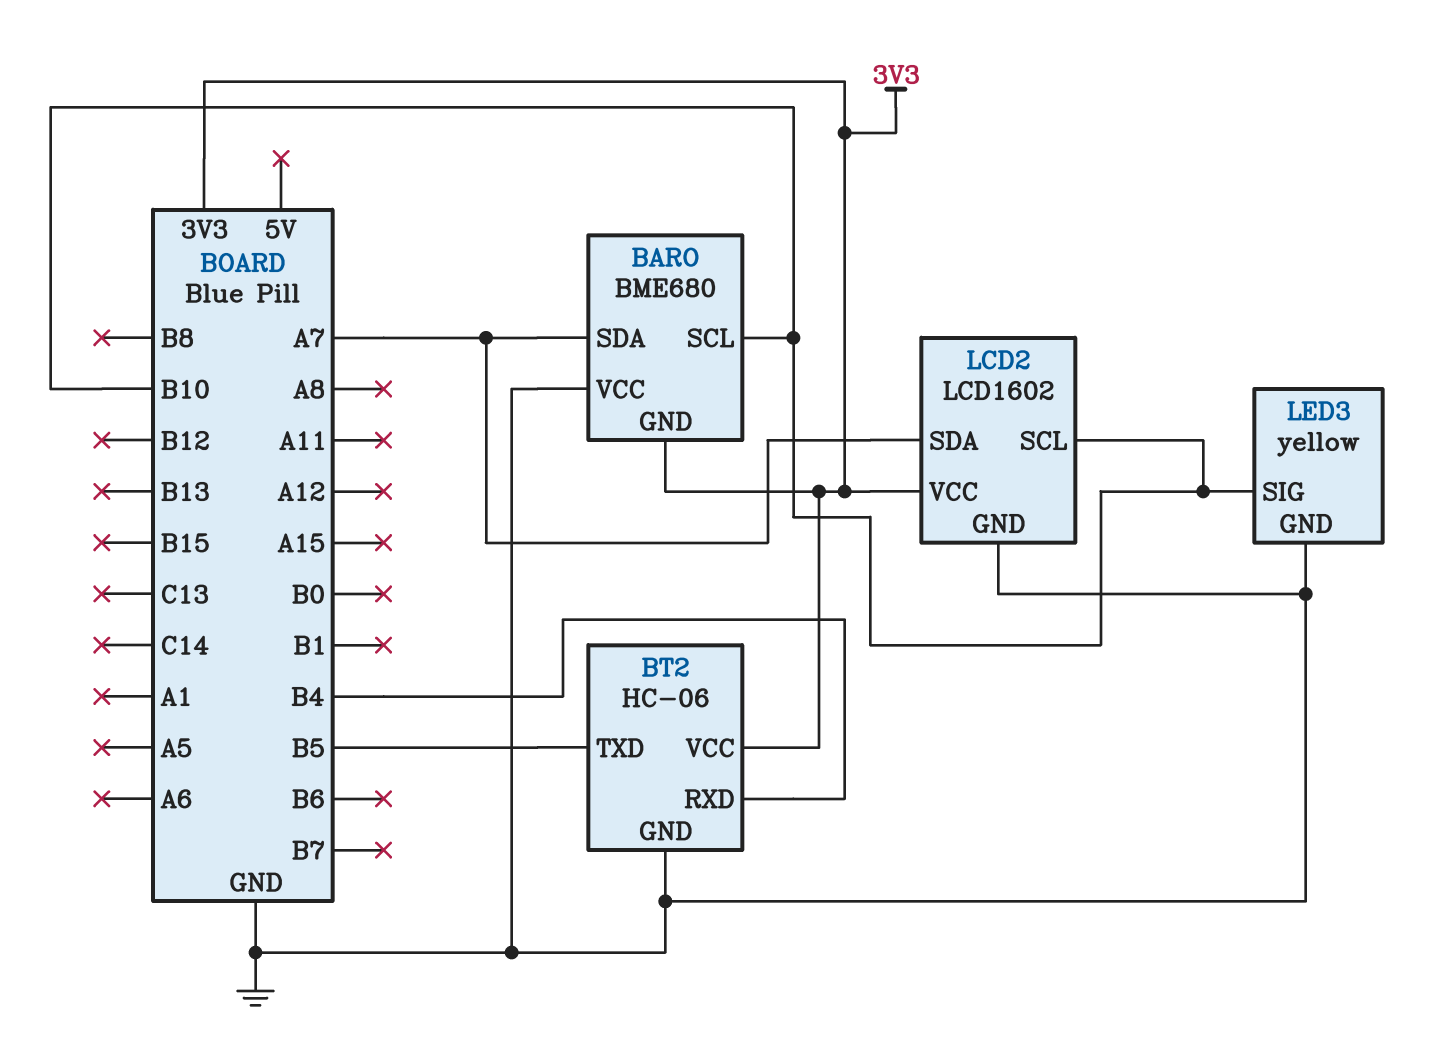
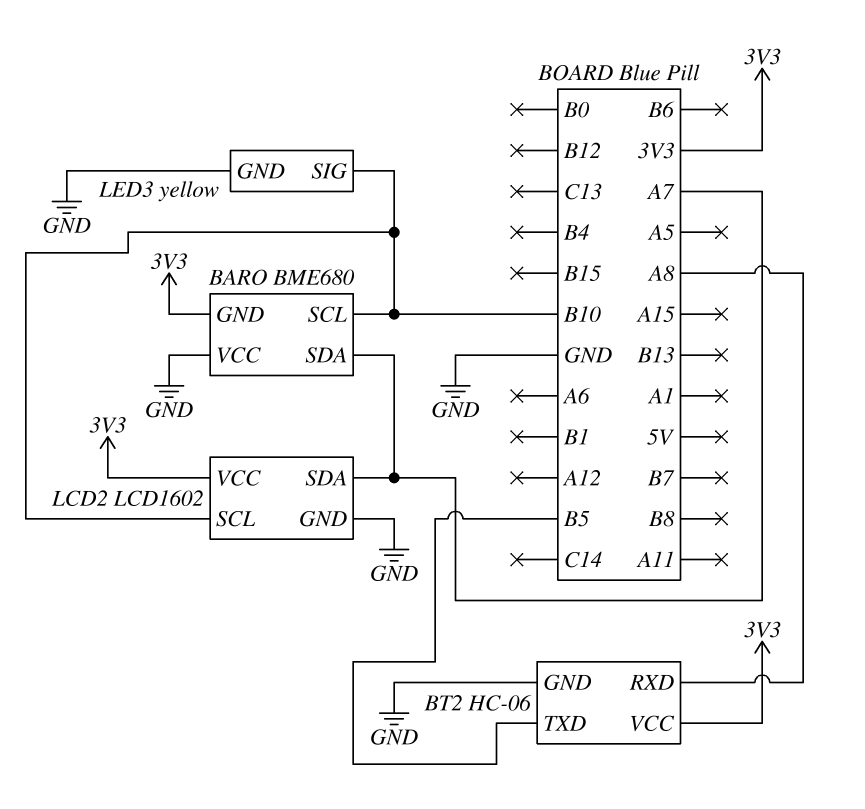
BT2 pin RXD: B4 -> A8

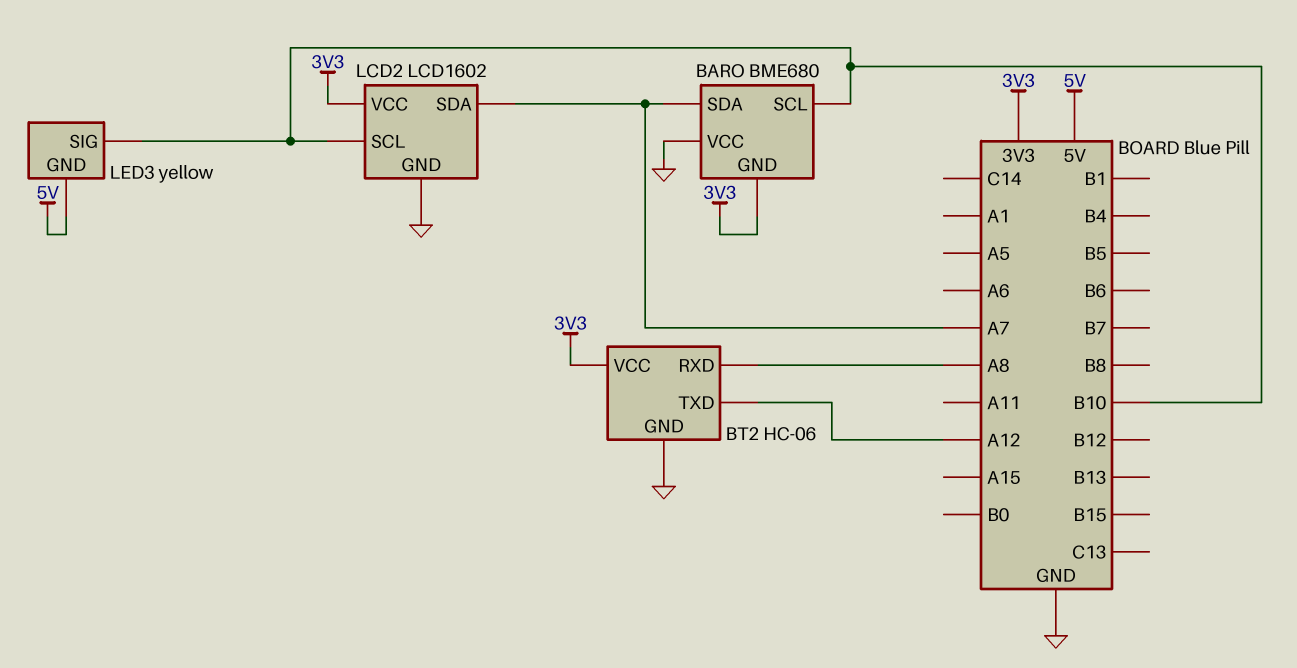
BT2 pin TXD: B5 -> A12
LED3 pin GND: GND -> 5V

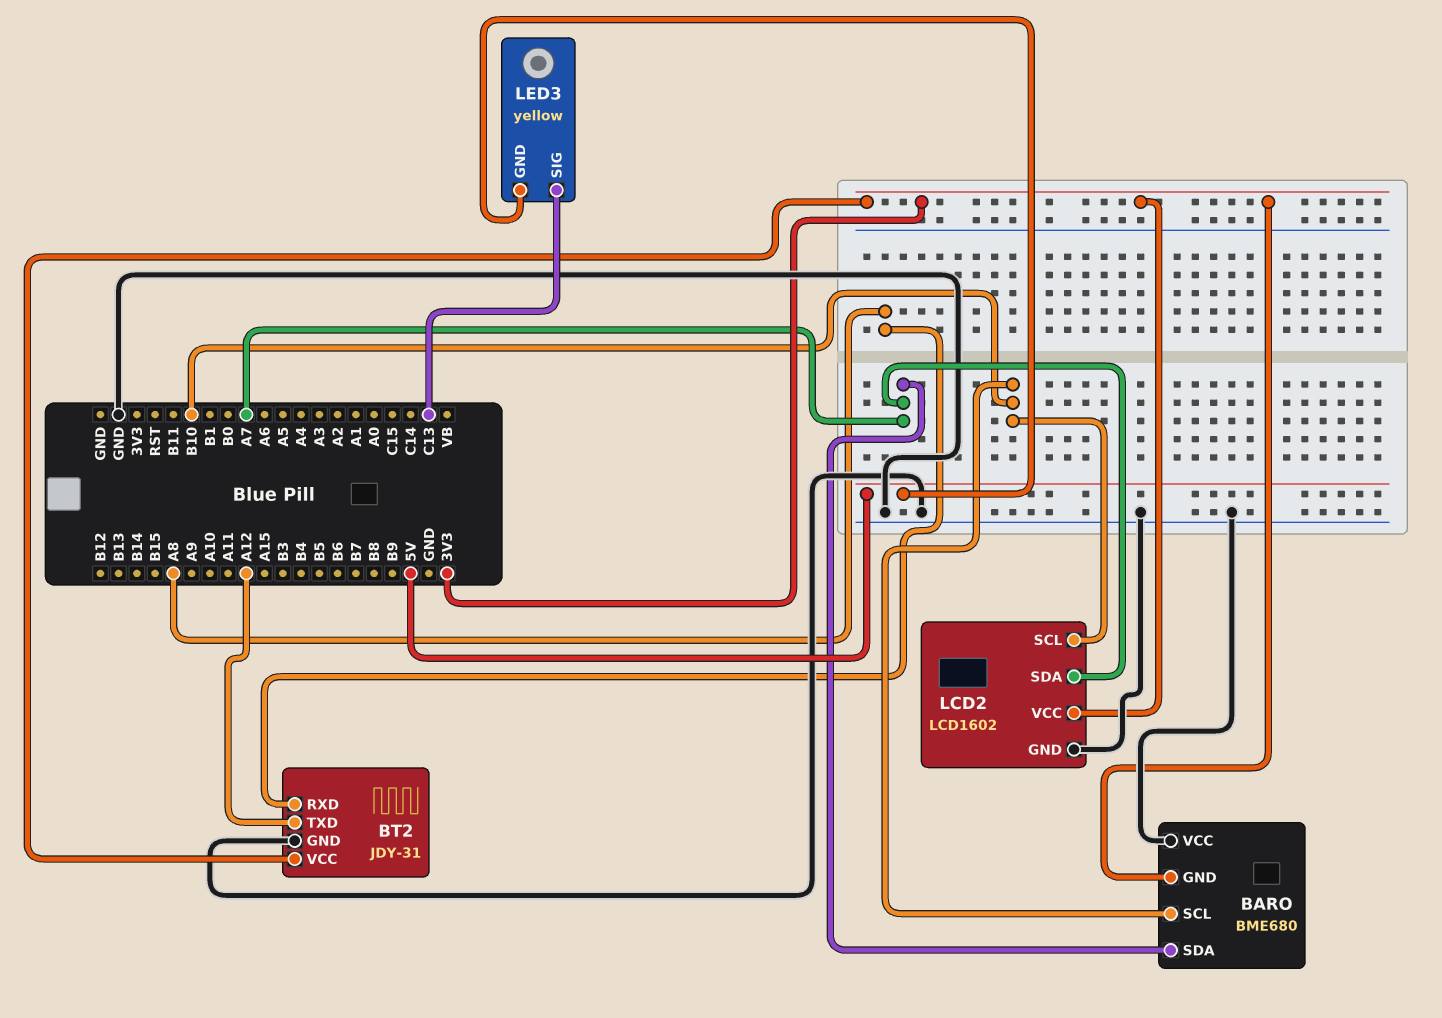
BT2: HC-06 -> JDY-31
LED3 pin SIG: B10 -> C13

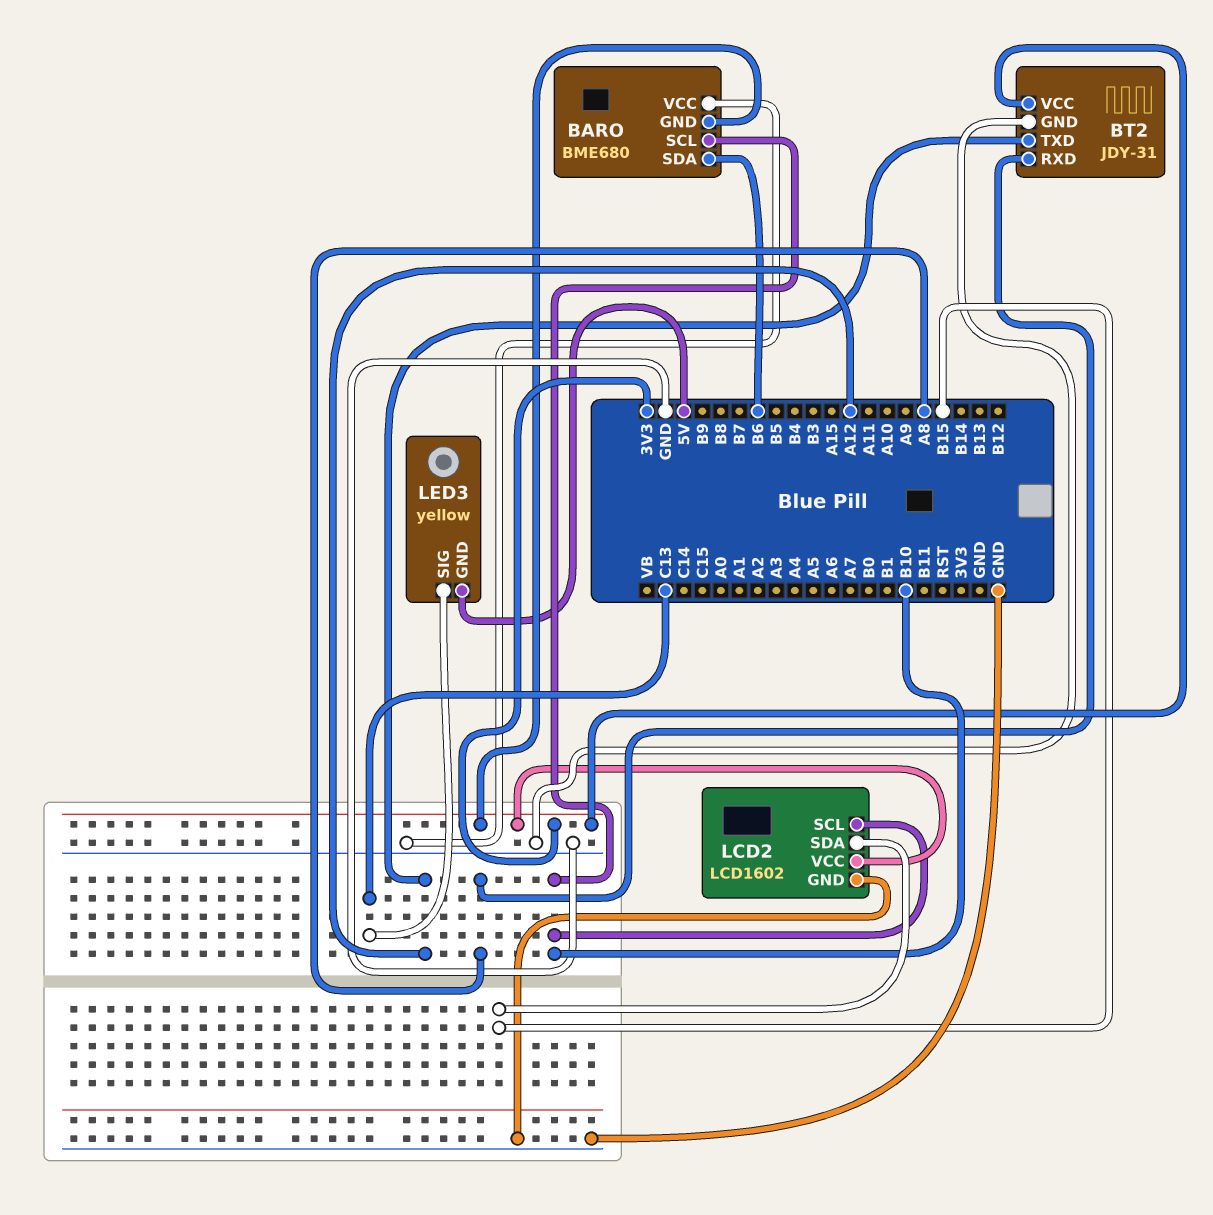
BARO pin SDA: A7 -> B6
LCD2 pin SDA: A7 -> B15

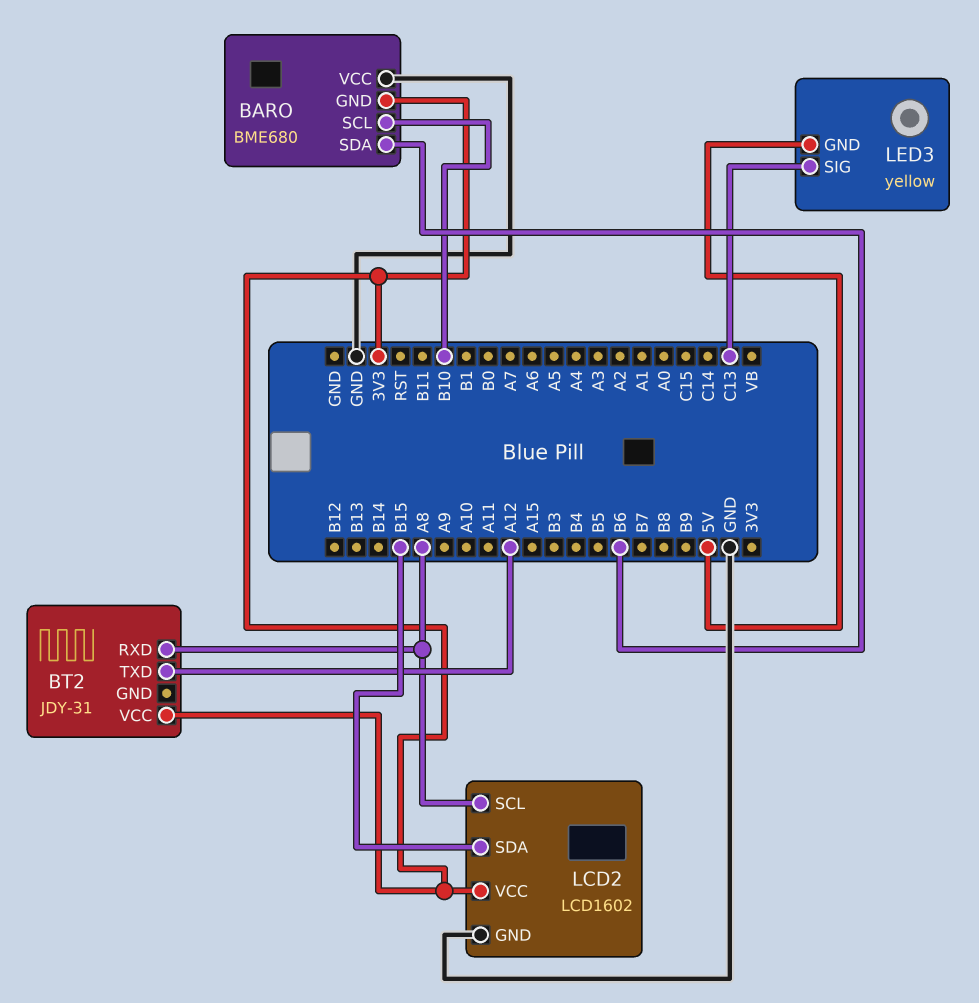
BT2 pin GND: GND -> none
LCD2 pin SCL: B10 -> A8

